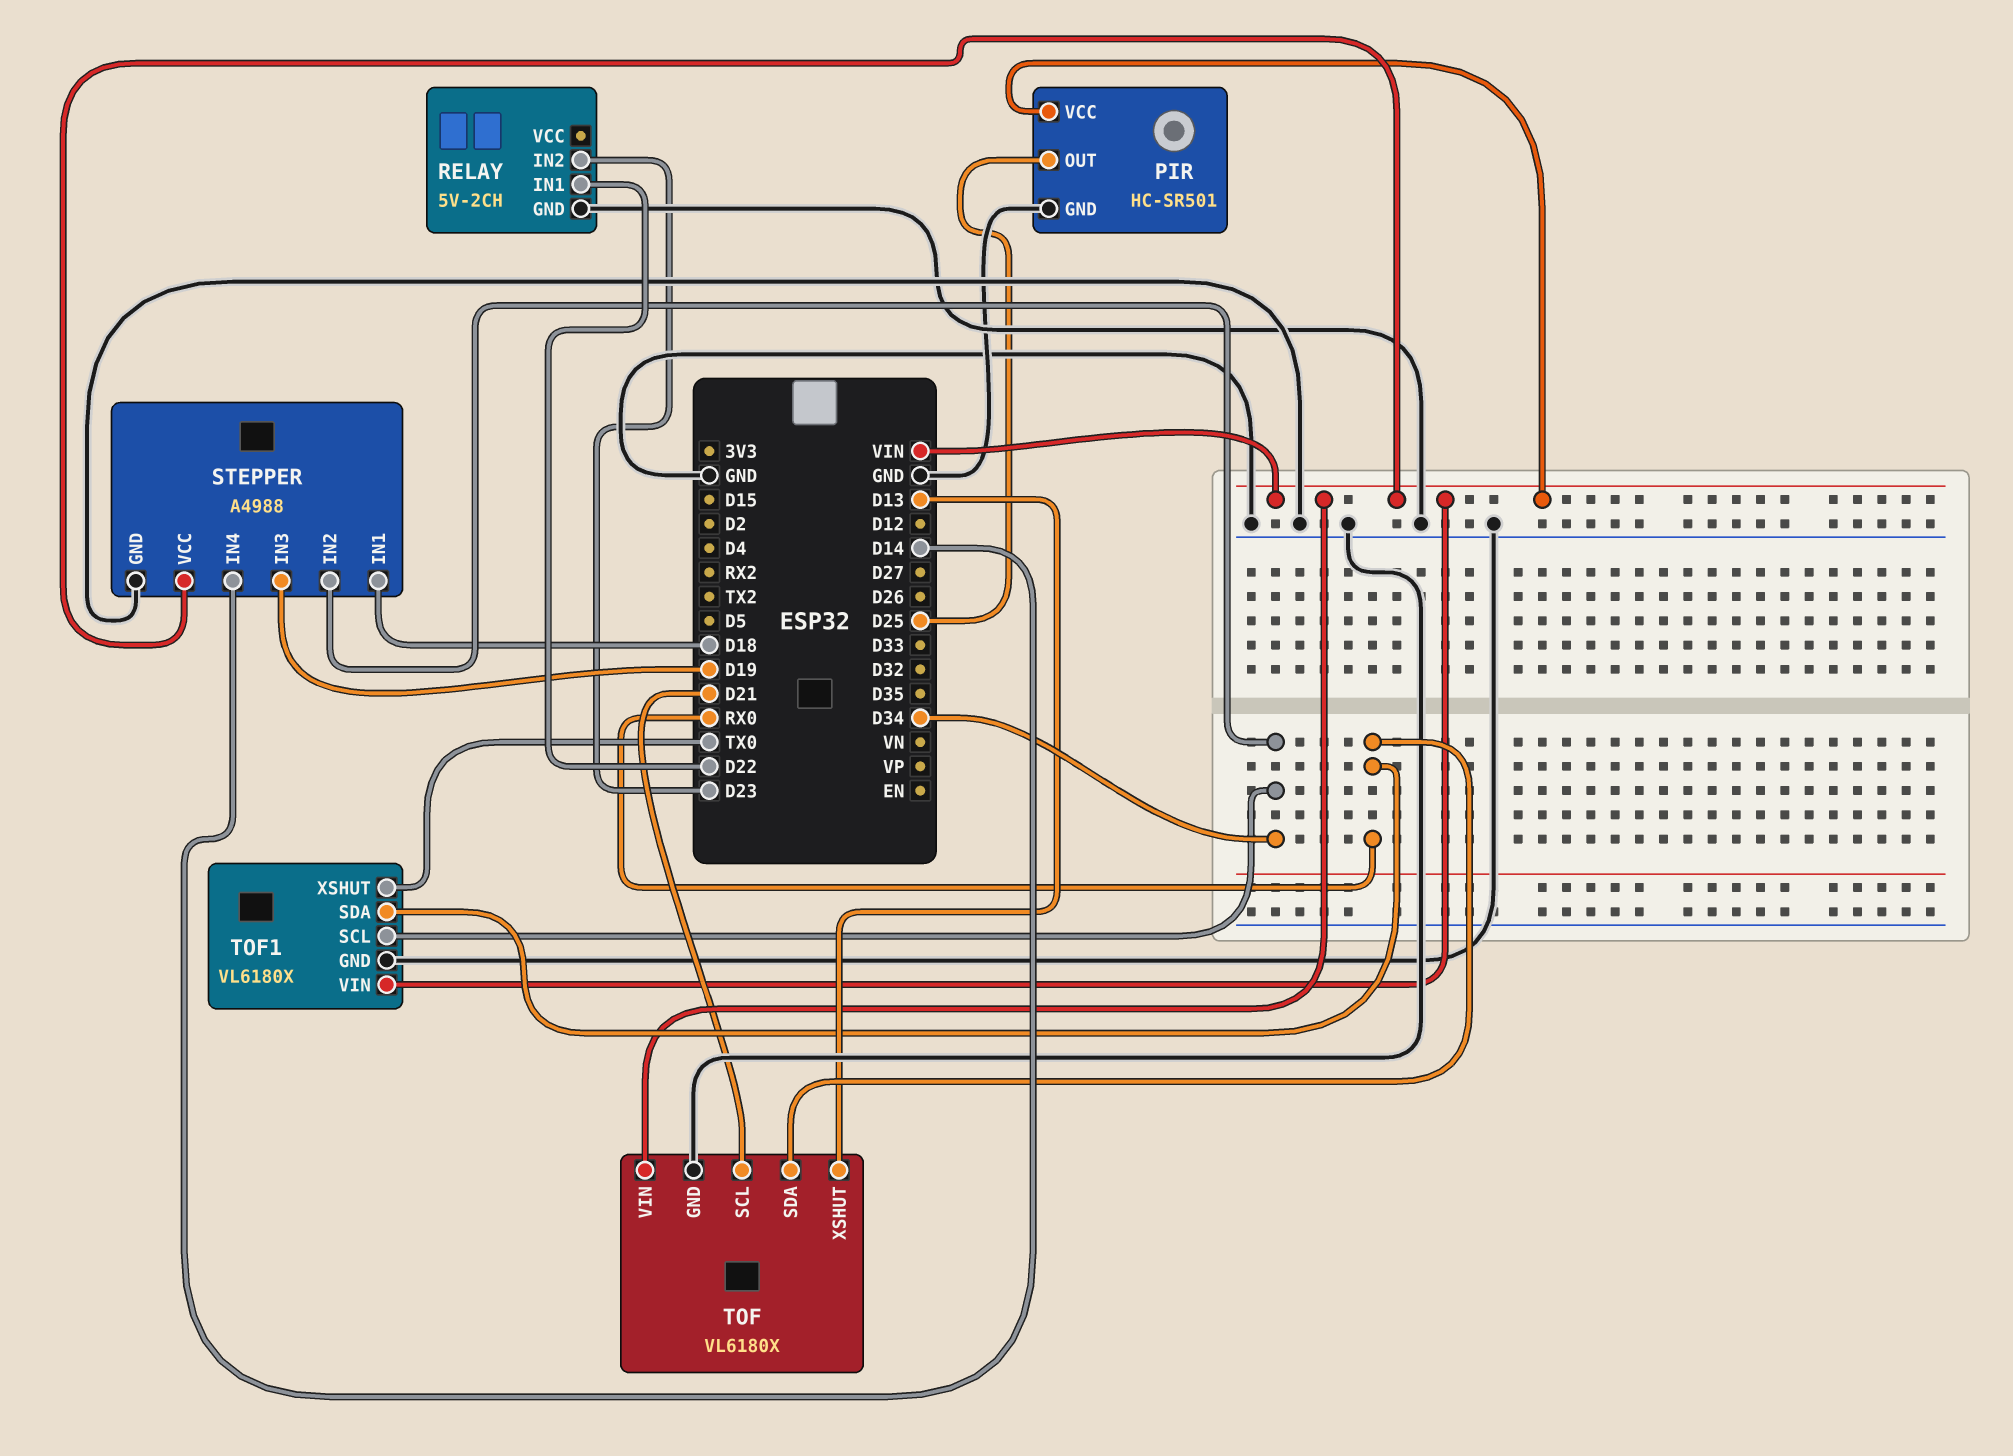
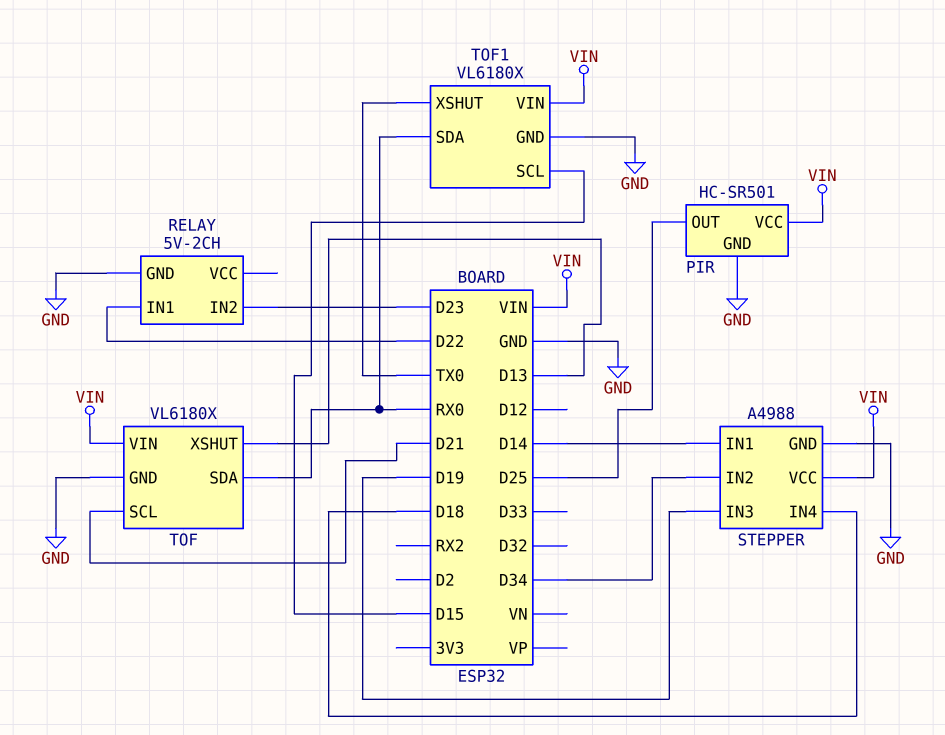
STEPPER pin IN1: D18 -> D14
STEPPER pin IN4: D14 -> D18
TOF1 pin SCL: D34 -> D15

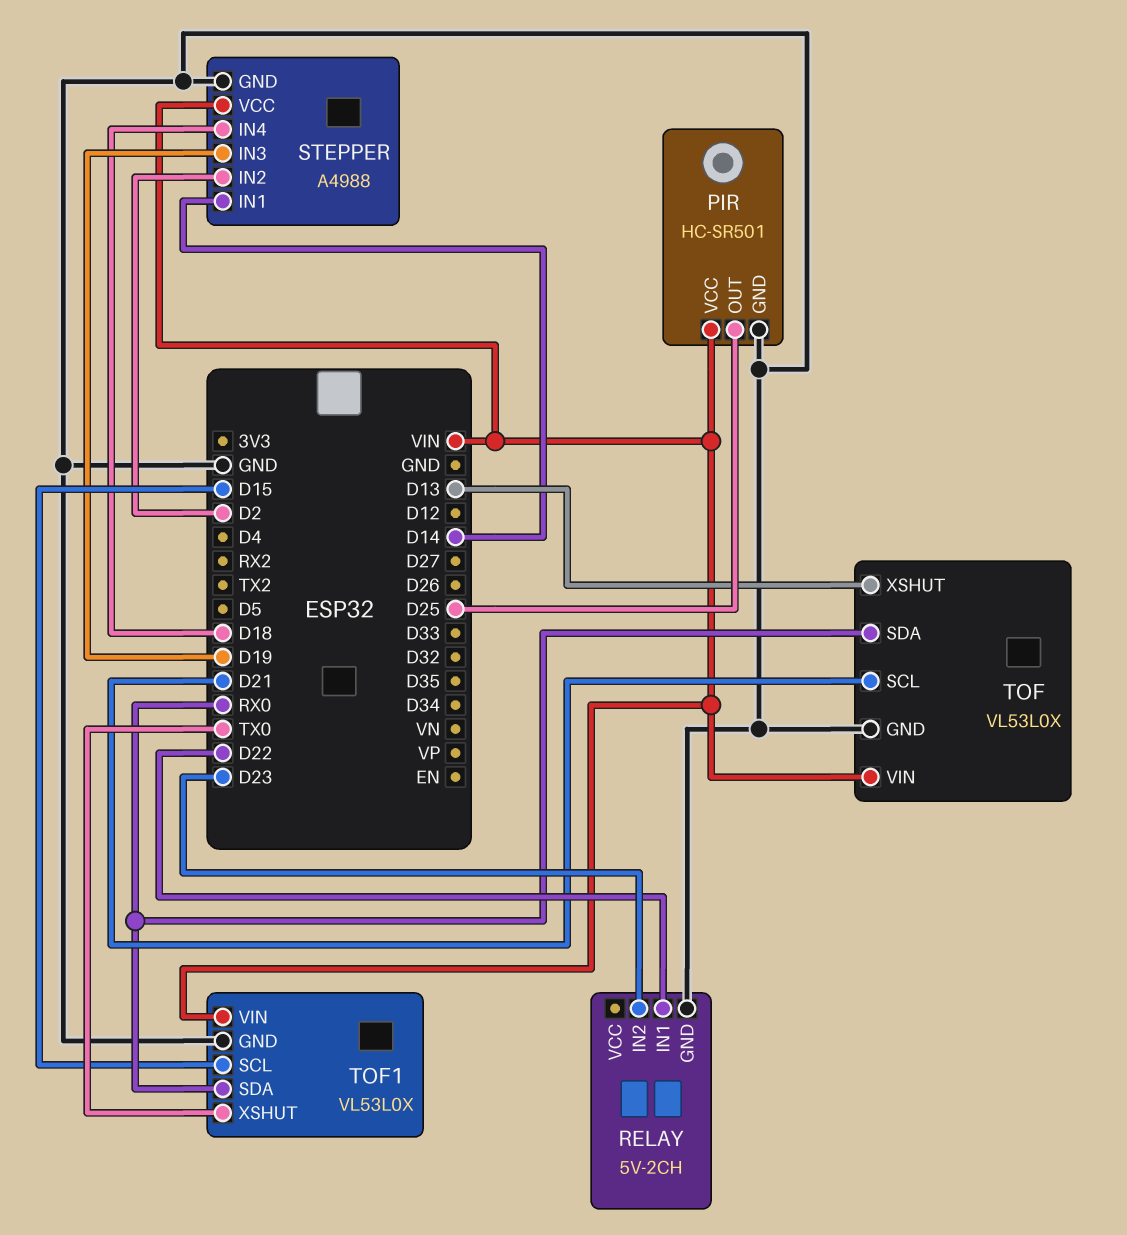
STEPPER pin IN2: D34 -> D2
TOF: VL6180X -> VL53L0X
TOF1: VL6180X -> VL53L0X

